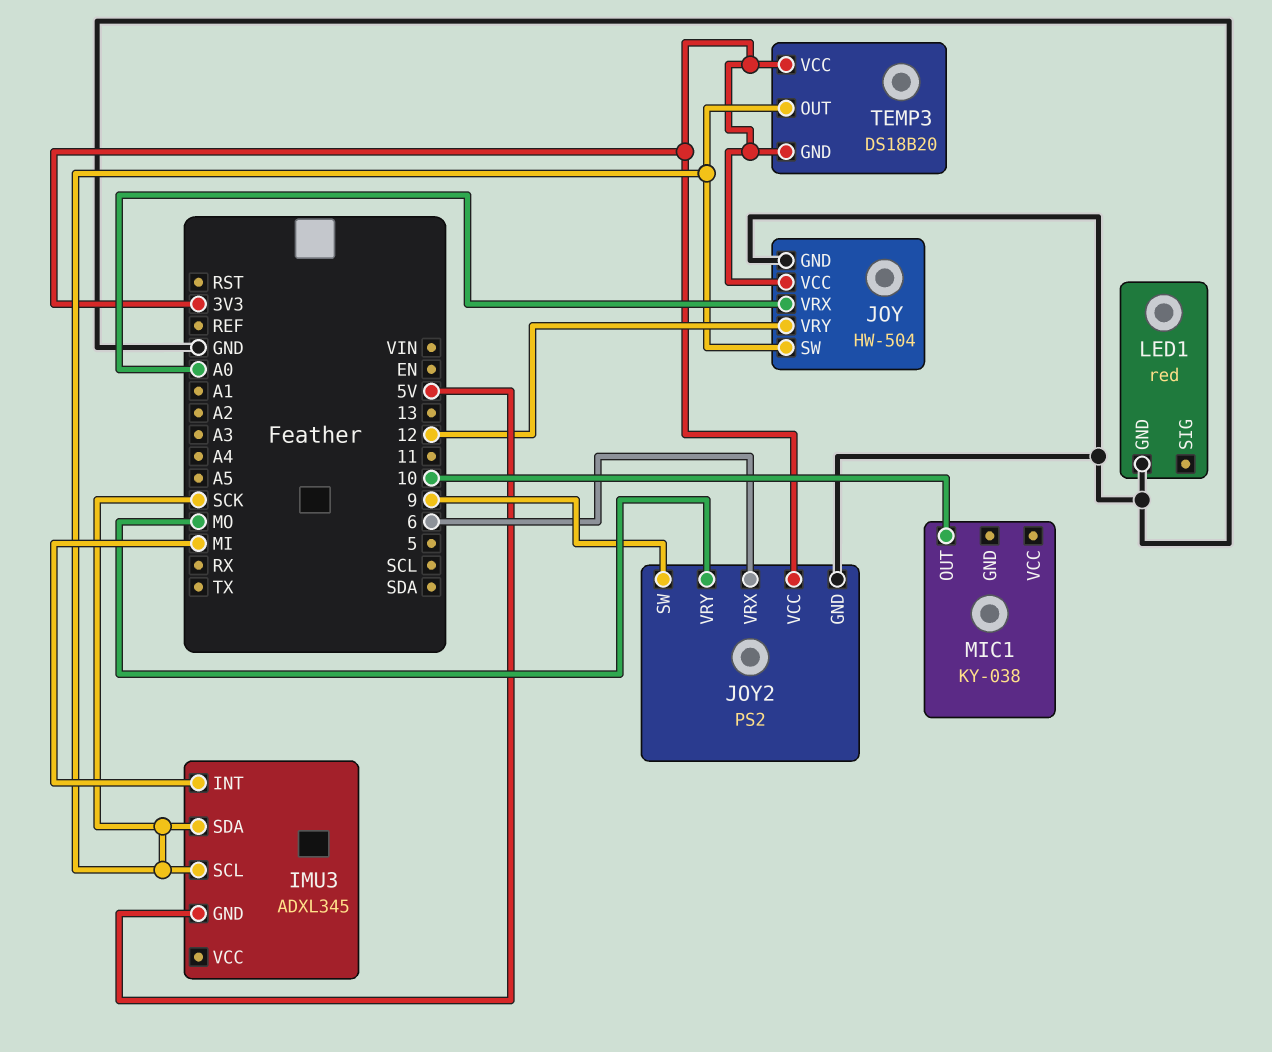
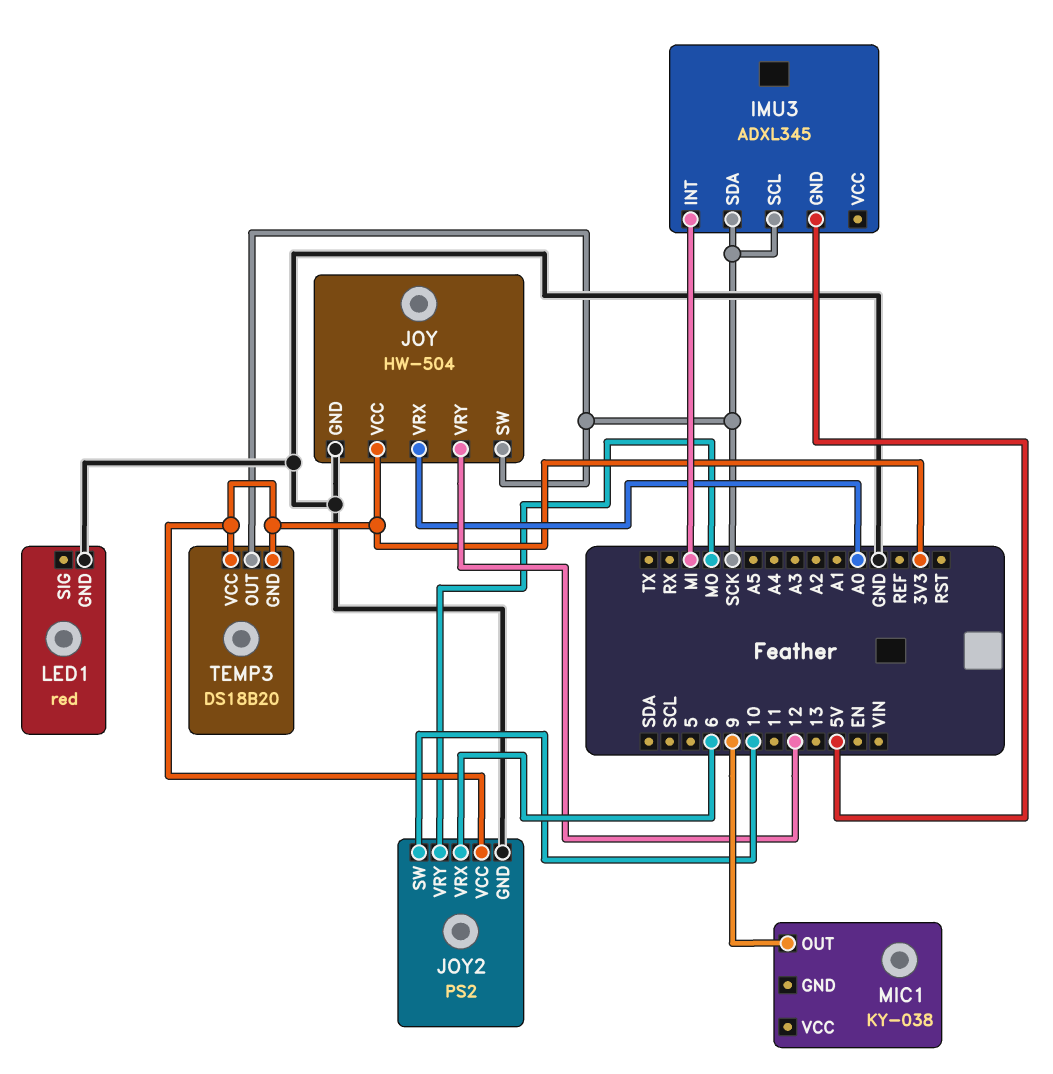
JOY2 pin SW: 9 -> 10
MIC1 pin OUT: 10 -> 9

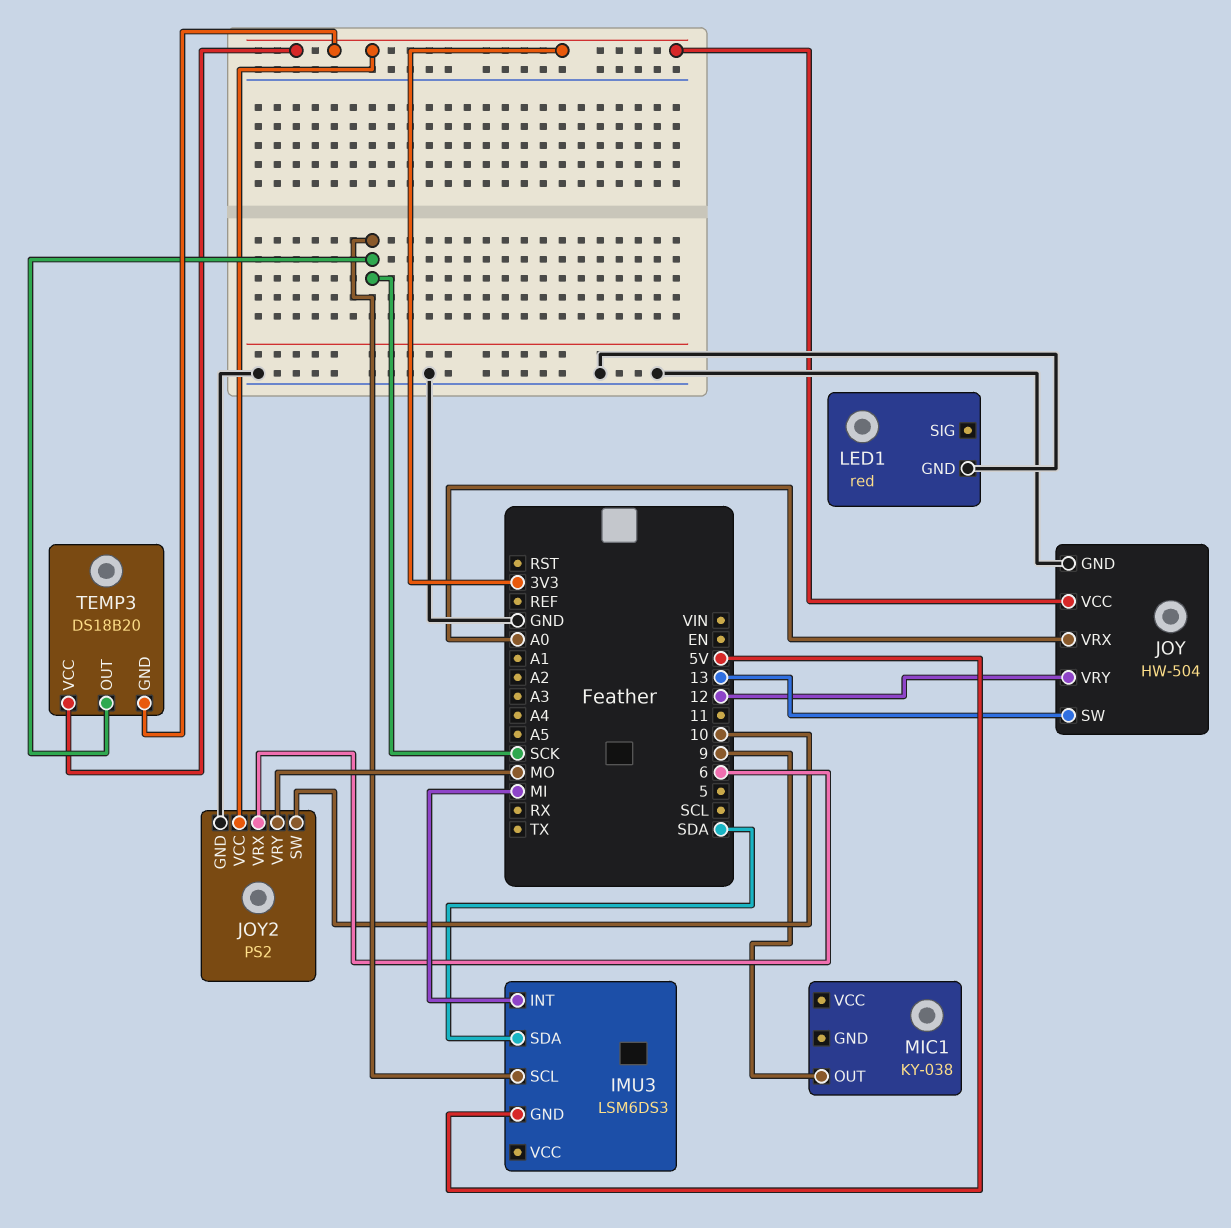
IMU3: ADXL345 -> LSM6DS3
IMU3 pin SDA: SCK -> SDA
JOY pin SW: SCK -> 13

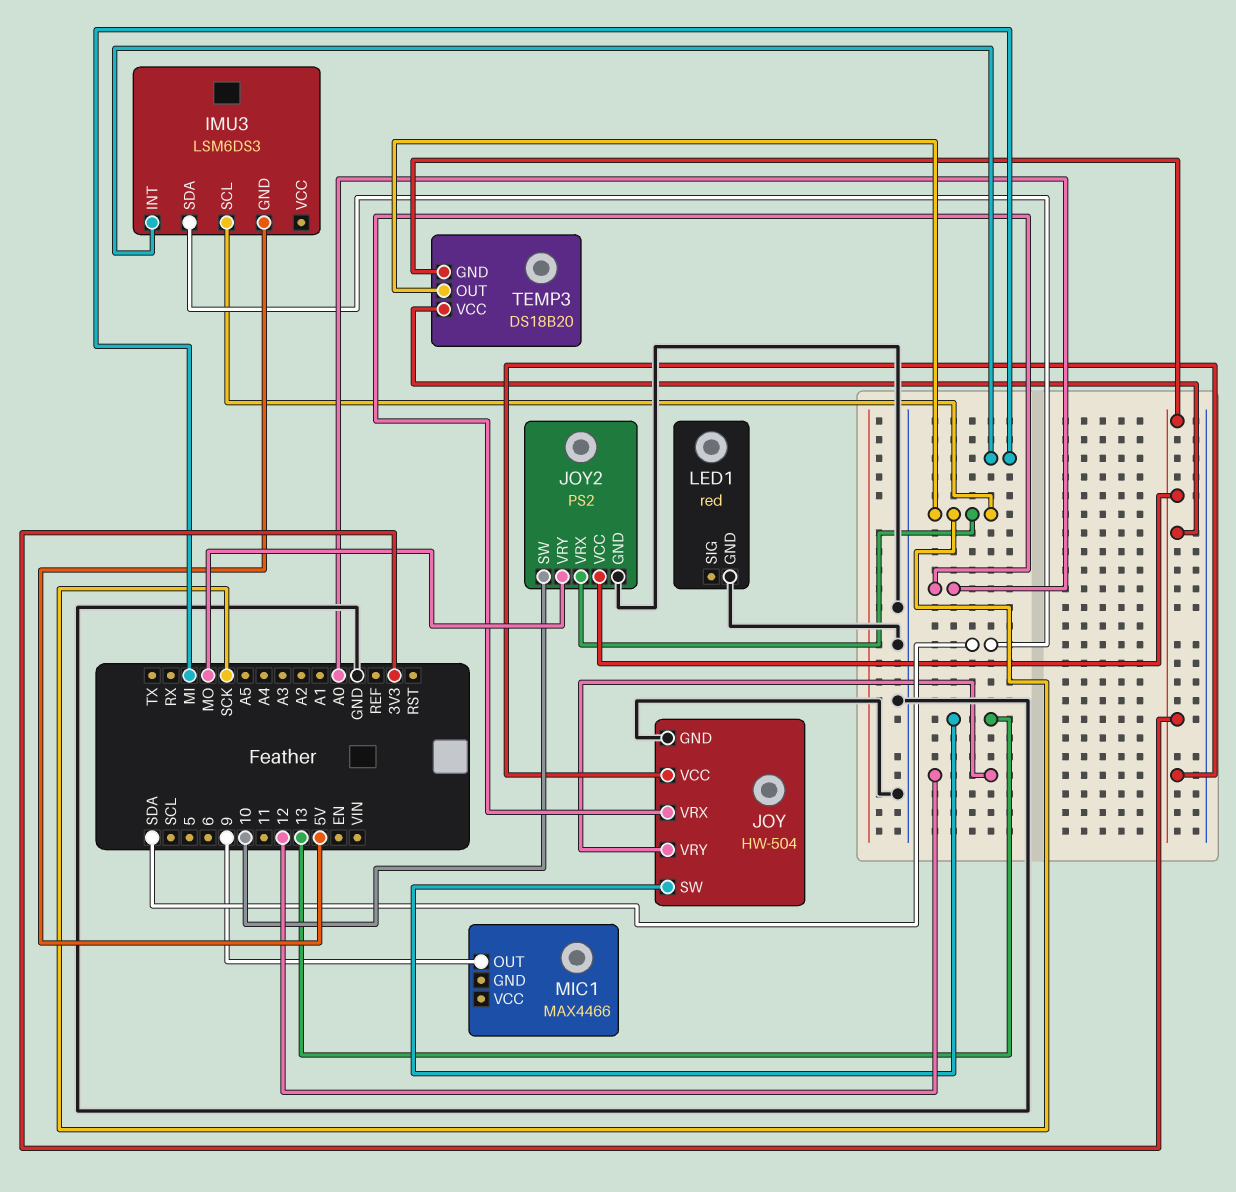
JOY2 pin VRX: 6 -> SCK
MIC1: KY-038 -> MAX4466

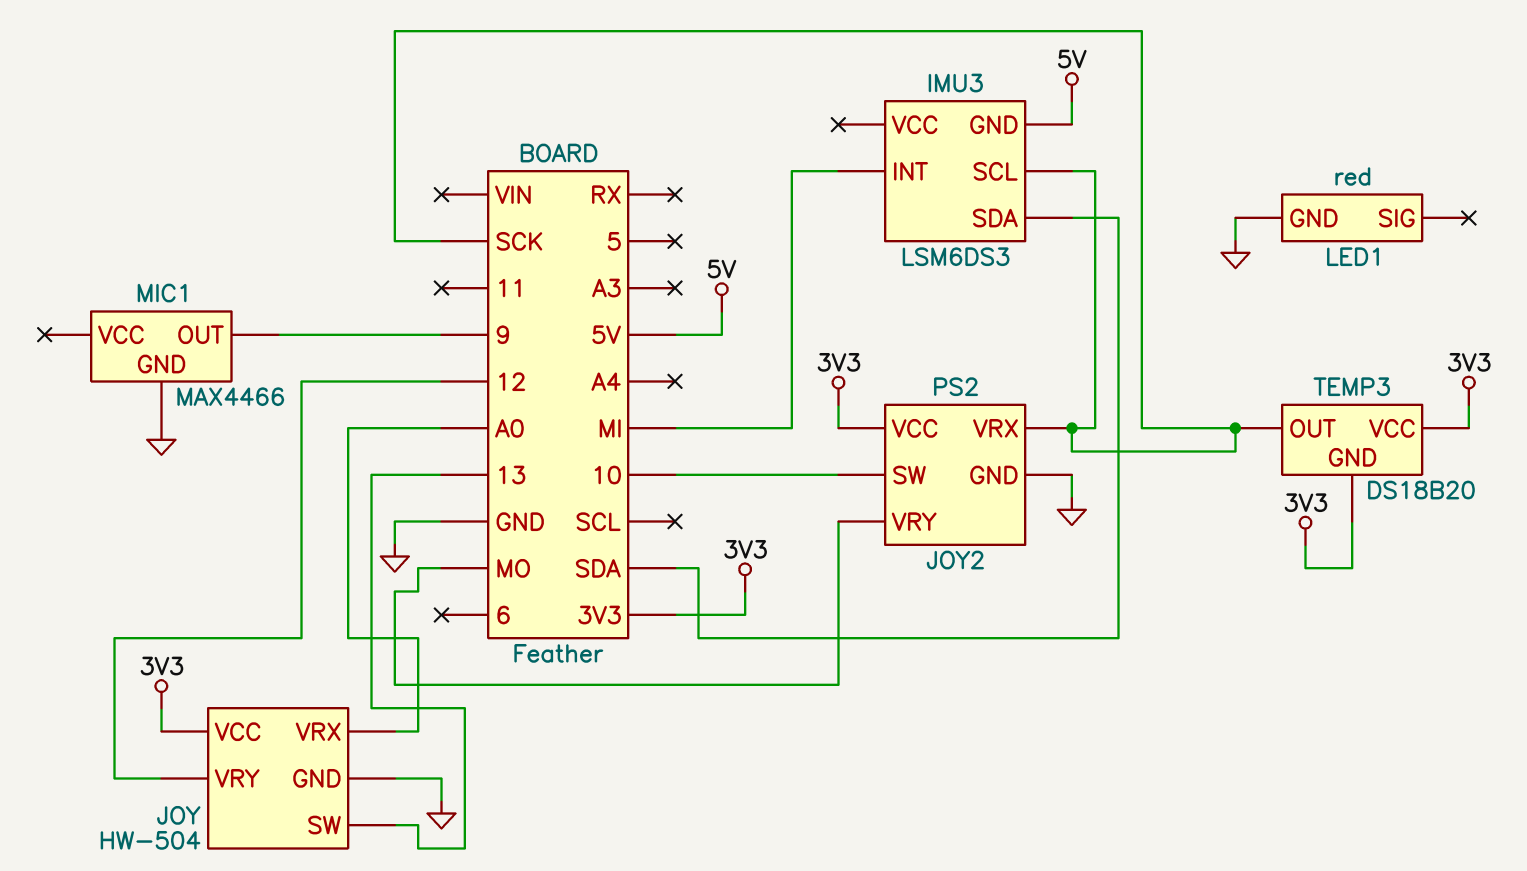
MIC1 pin GND: none -> GND

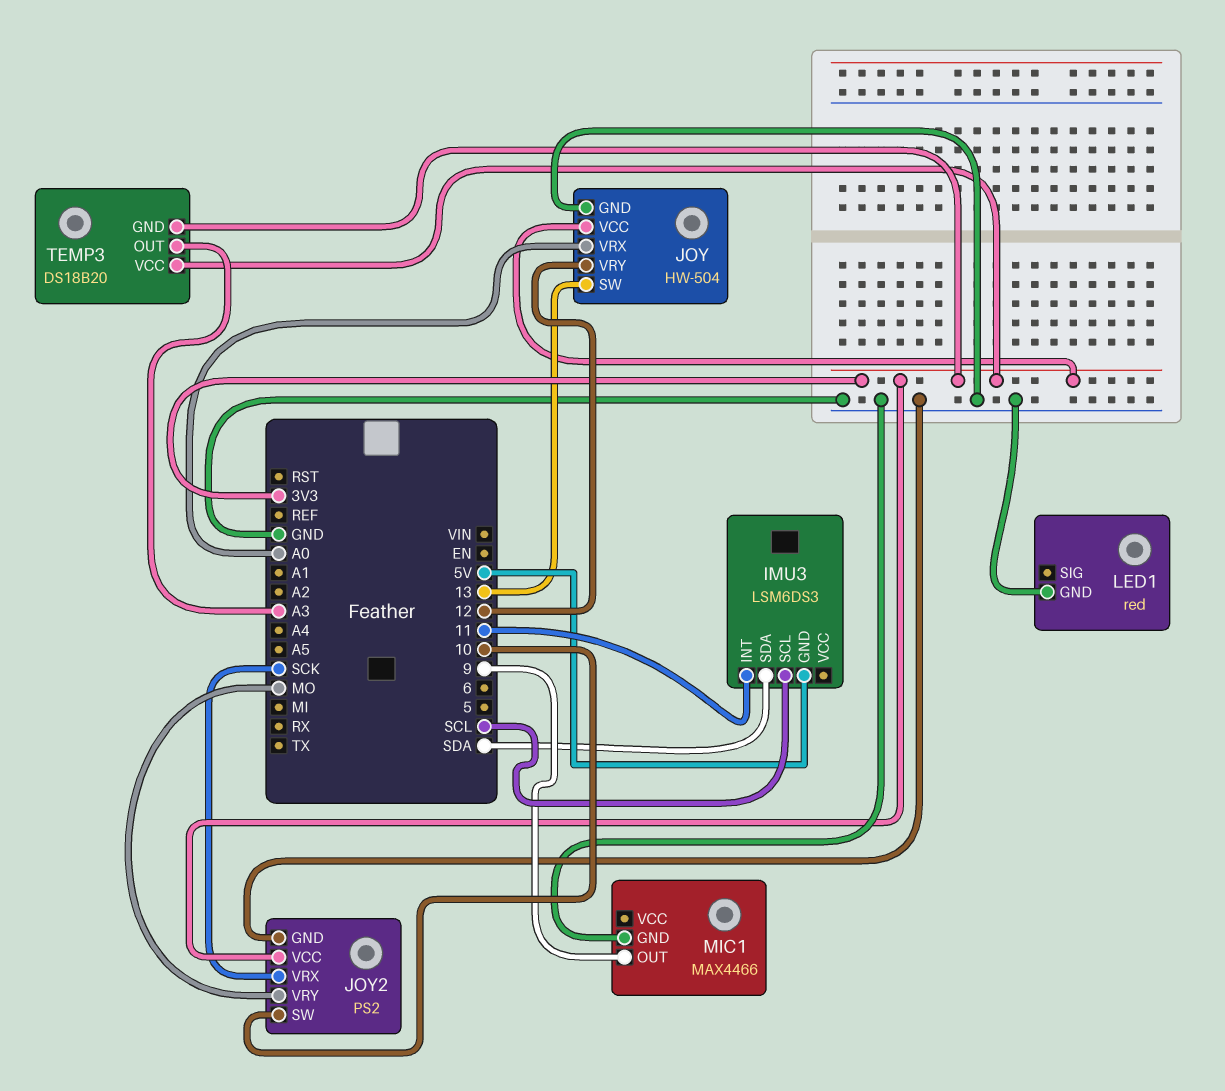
IMU3 pin INT: MI -> 11
IMU3 pin SCL: SCK -> SCL
TEMP3 pin OUT: SCK -> A3

